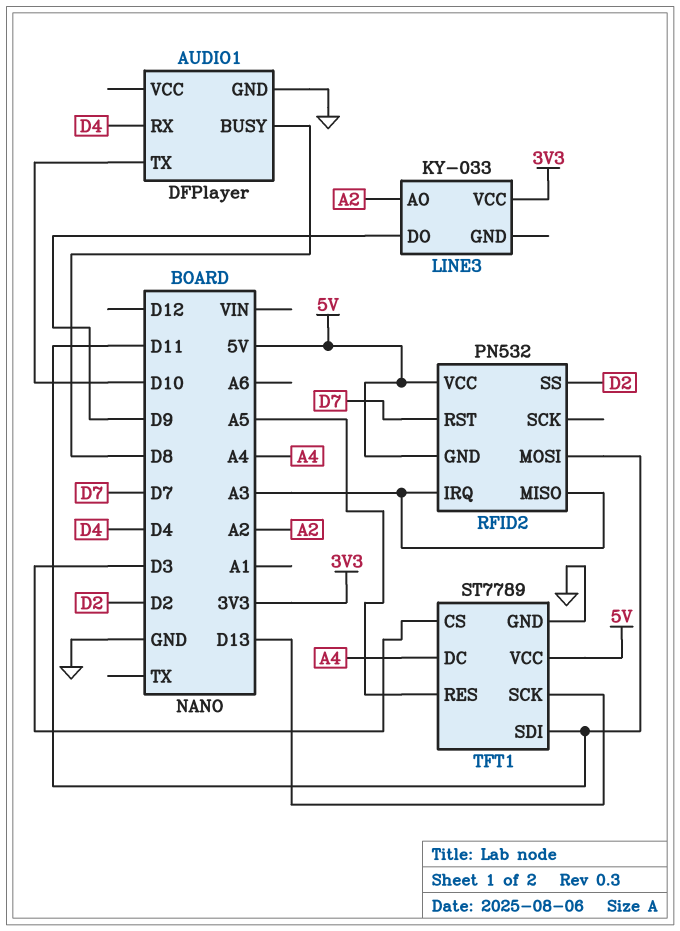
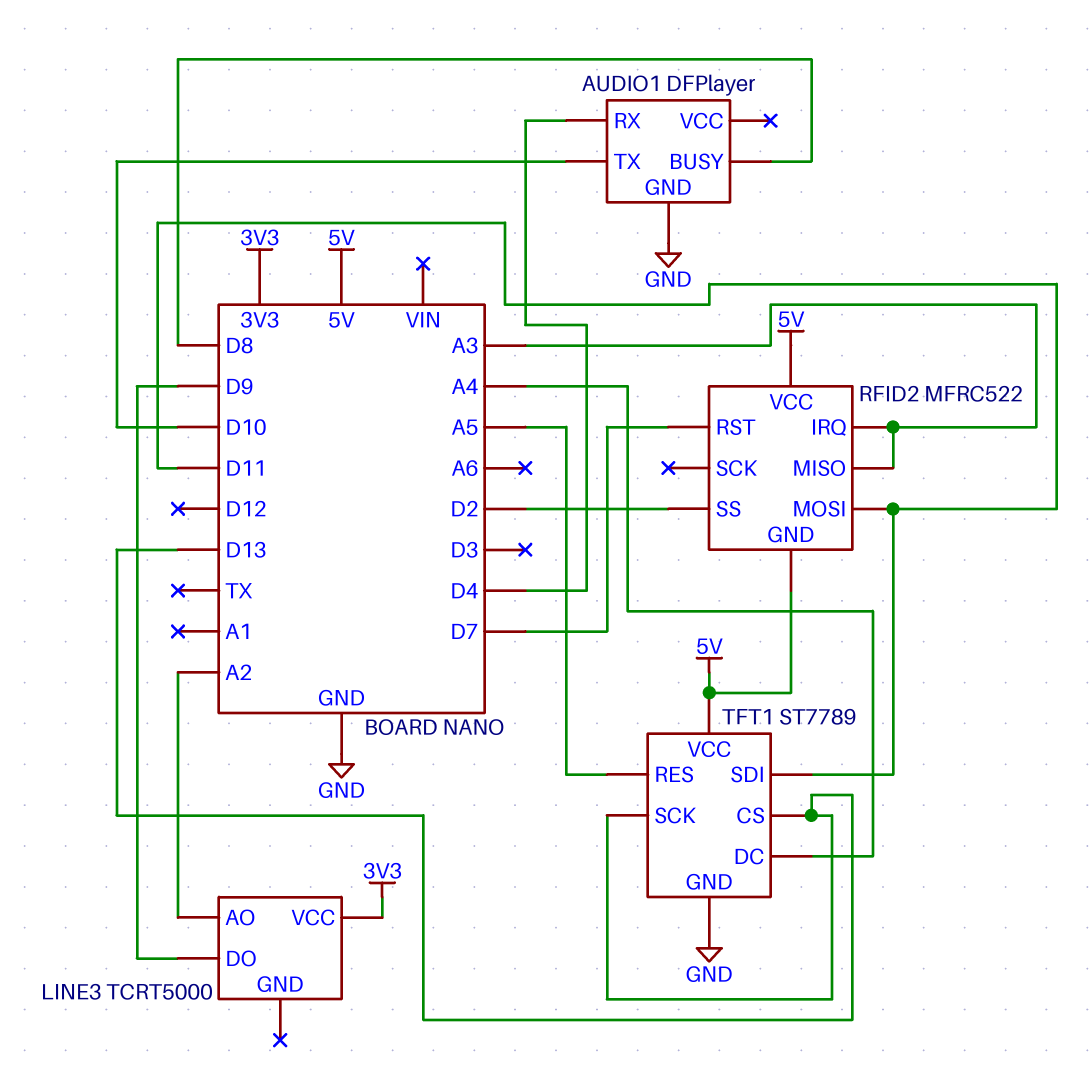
LINE3: KY-033 -> TCRT5000
RFID2: PN532 -> MFRC522
TFT1 pin CS: D3 -> D13

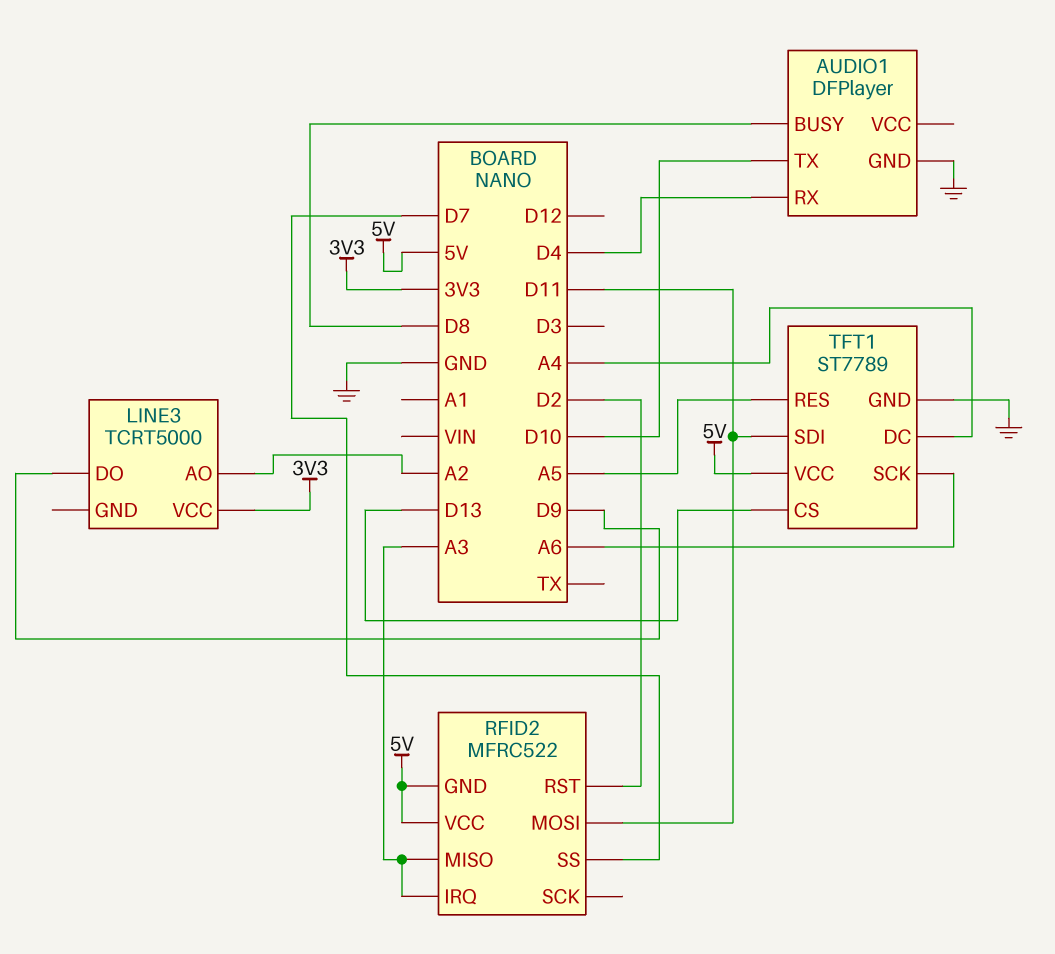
RFID2 pin RST: D7 -> D2
RFID2 pin SS: D2 -> D7
TFT1 pin SCK: D13 -> A6

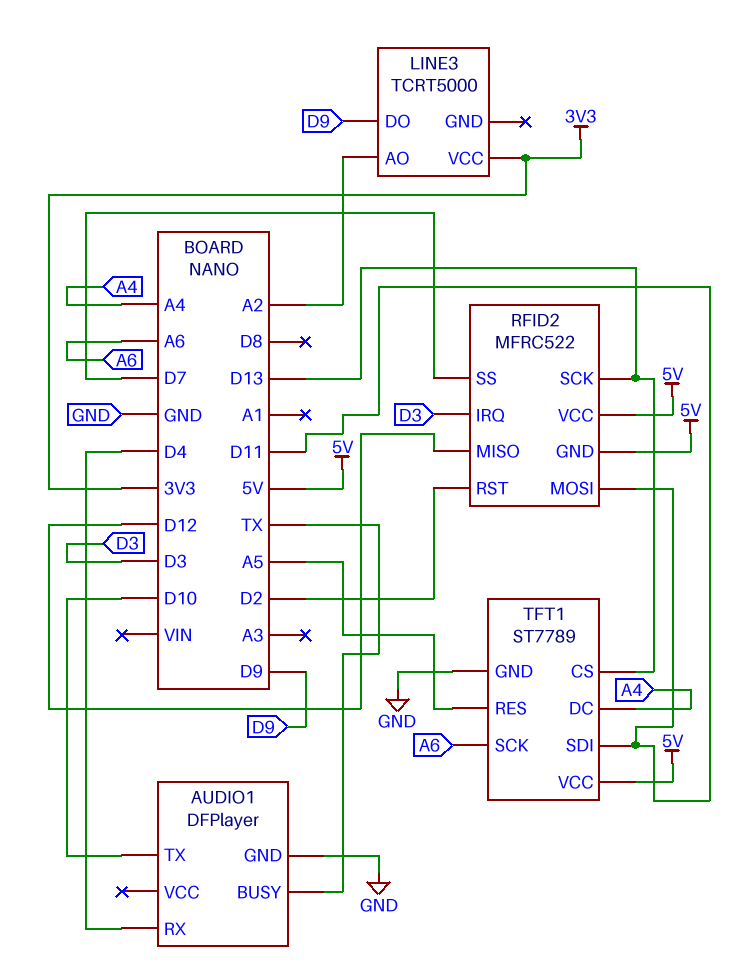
AUDIO1 pin BUSY: D8 -> TX
RFID2 pin IRQ: A3 -> D3
RFID2 pin MISO: A3 -> D12
RFID2 pin SCK: none -> D13

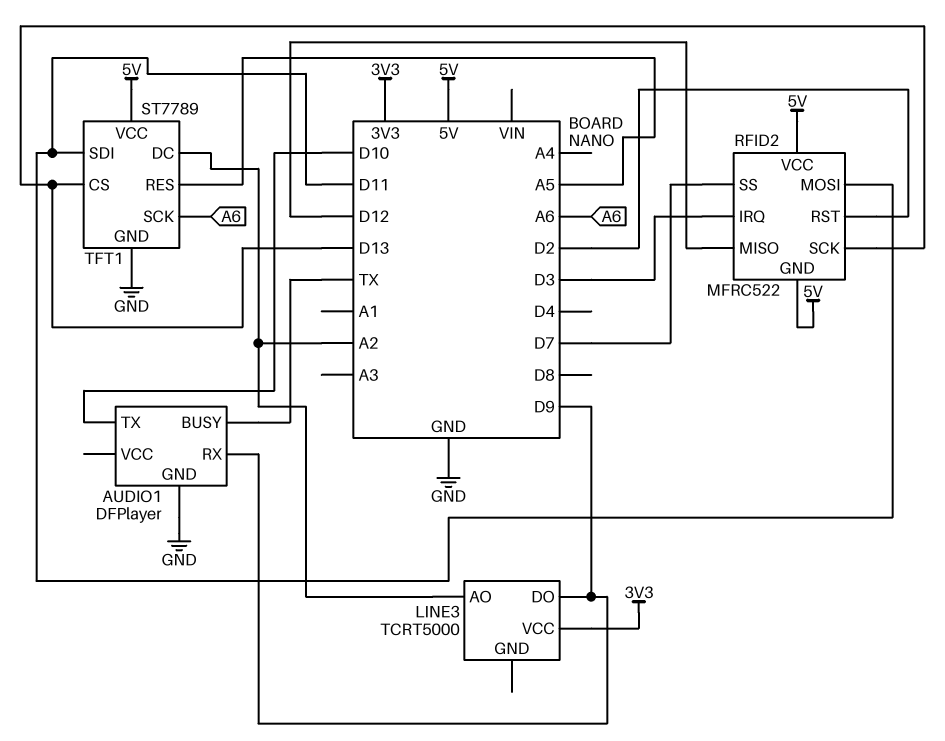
AUDIO1 pin RX: D4 -> D9
TFT1 pin DC: A4 -> A2

